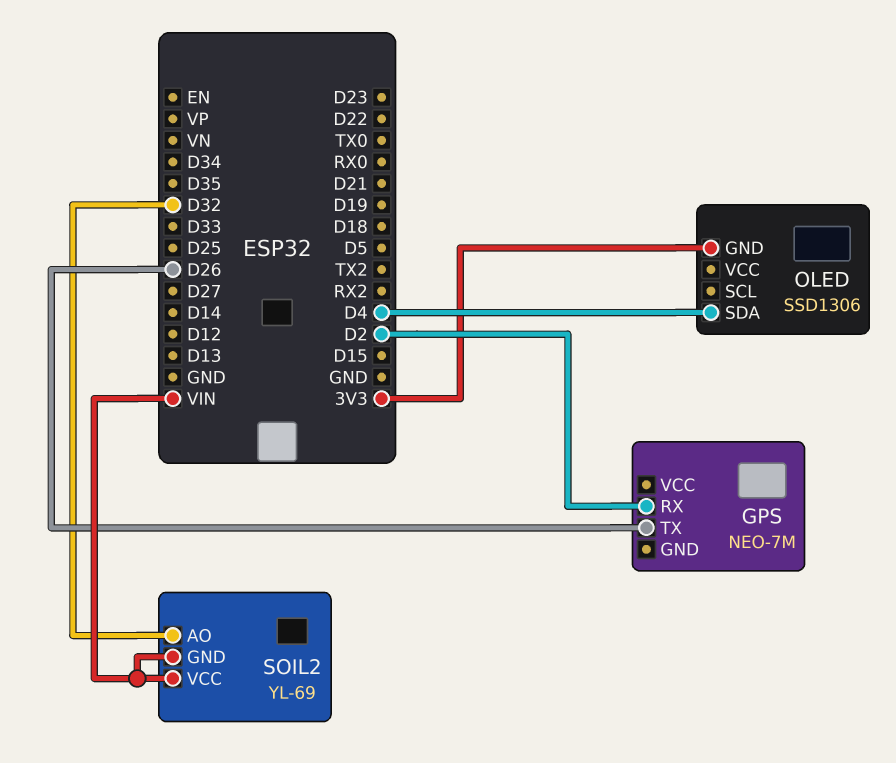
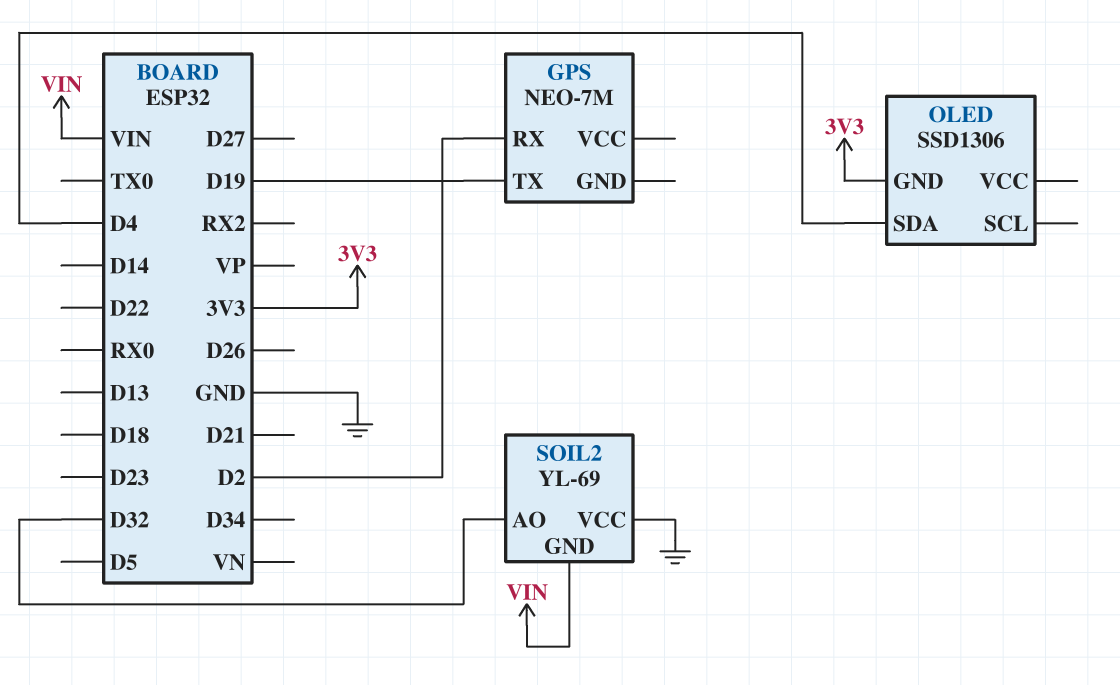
GPS pin TX: D26 -> D19
SOIL2 pin VCC: VIN -> GND

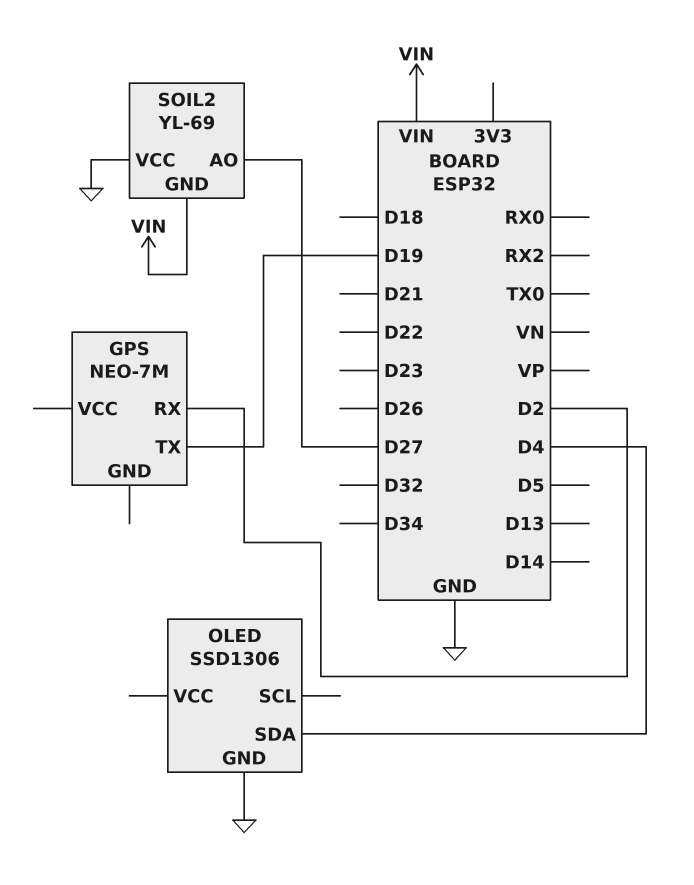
OLED pin GND: 3V3 -> GND
SOIL2 pin AO: D32 -> D27

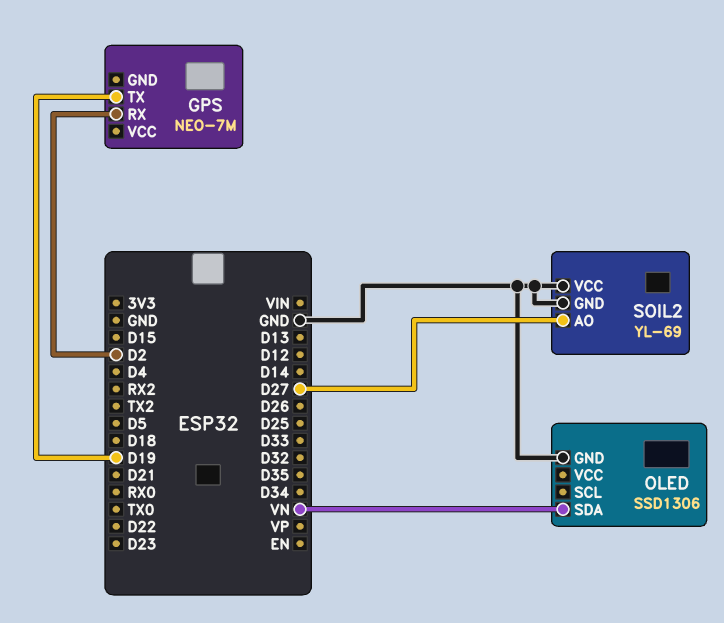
OLED pin SDA: D4 -> VN
SOIL2 pin GND: VIN -> GND

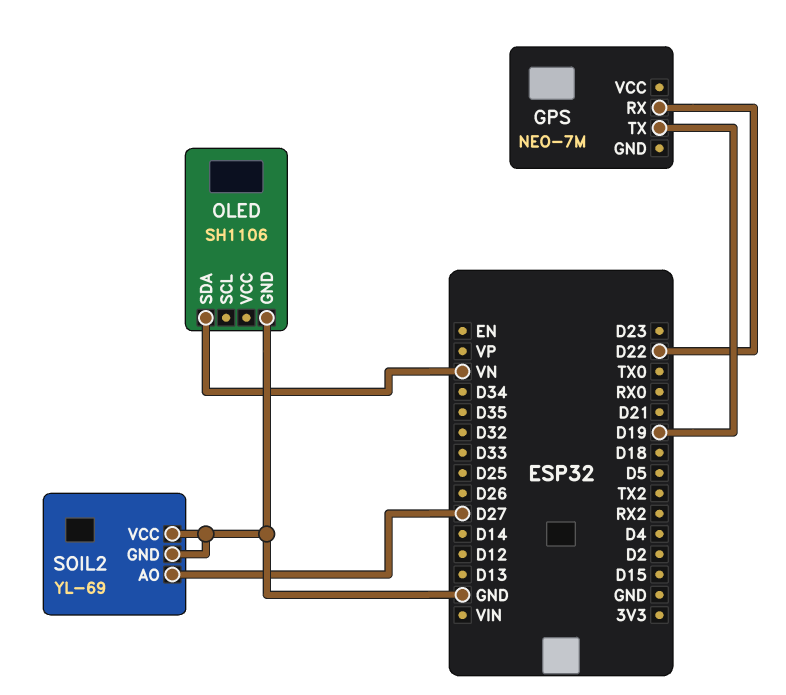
GPS pin RX: D2 -> D22
OLED: SSD1306 -> SH1106

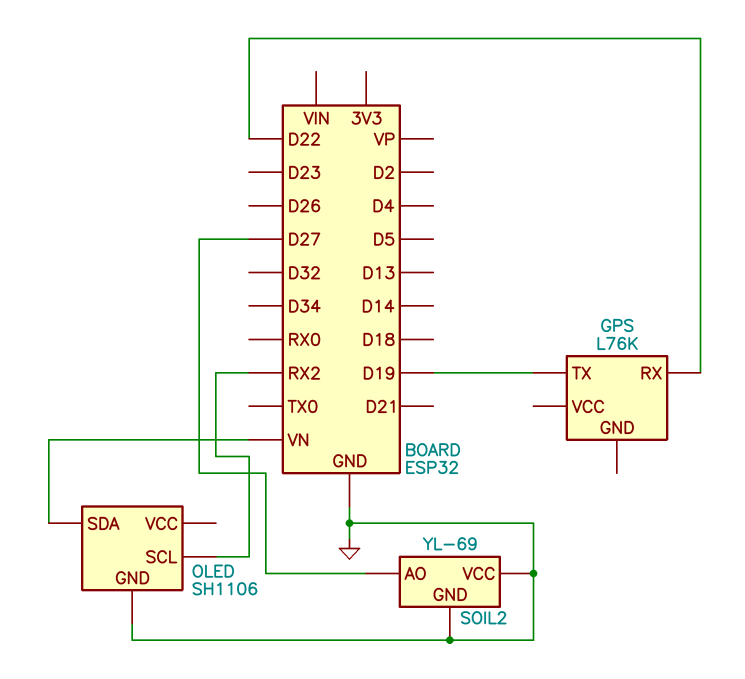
GPS: NEO-7M -> L76K
OLED pin SCL: none -> RX2

